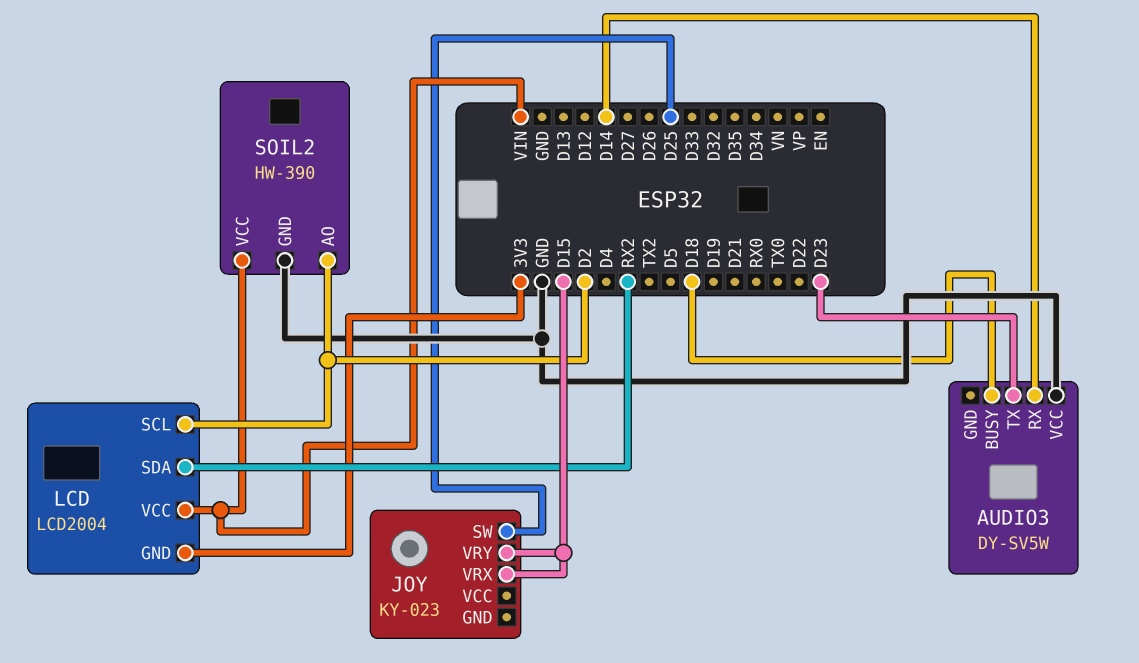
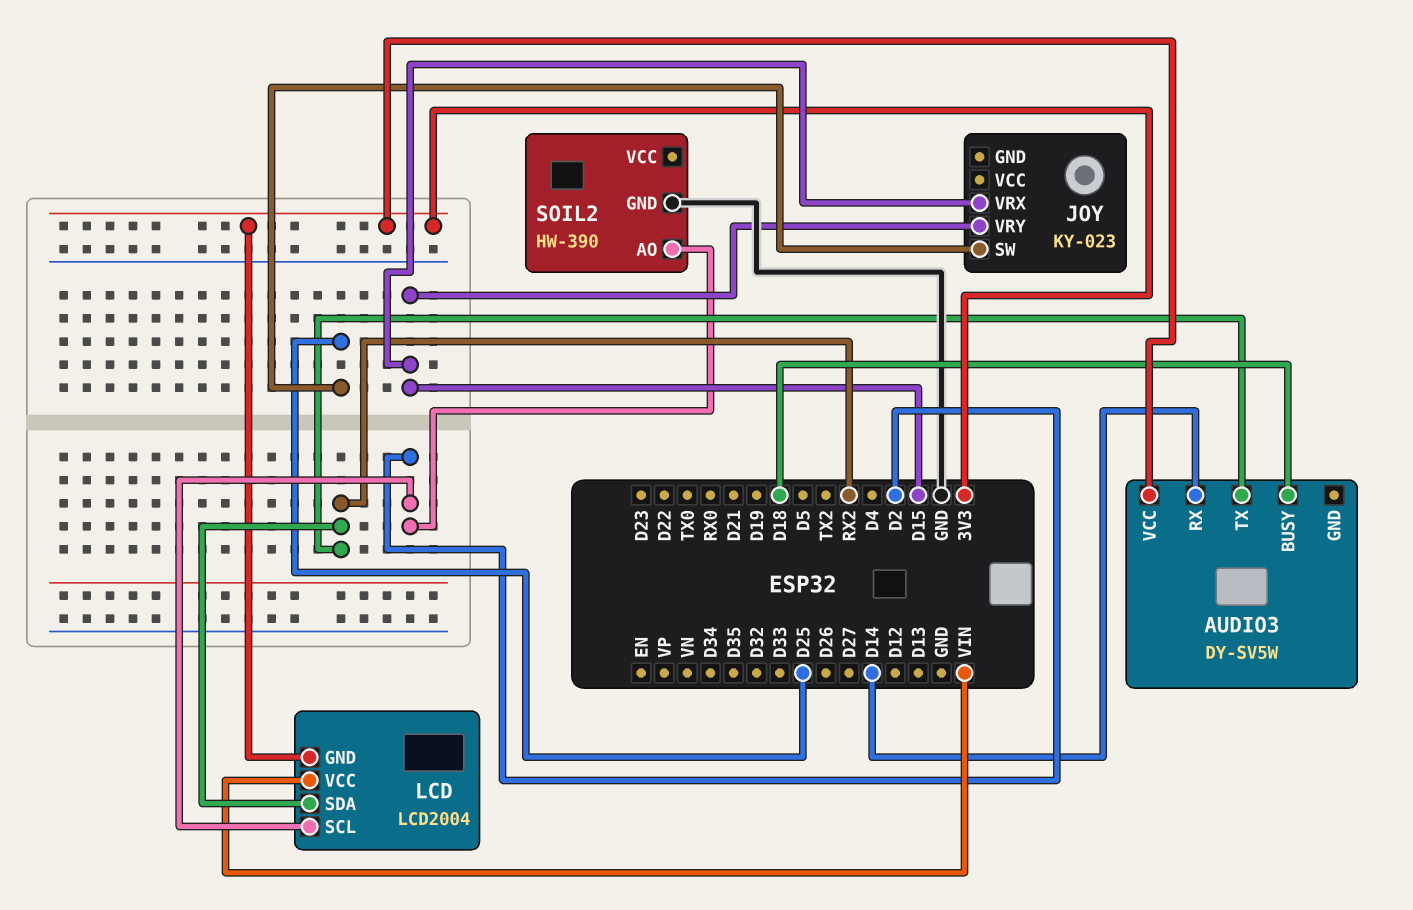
AUDIO3 pin TX: D23 -> RX2
AUDIO3 pin VCC: GND -> 3V3
SOIL2 pin VCC: VIN -> none

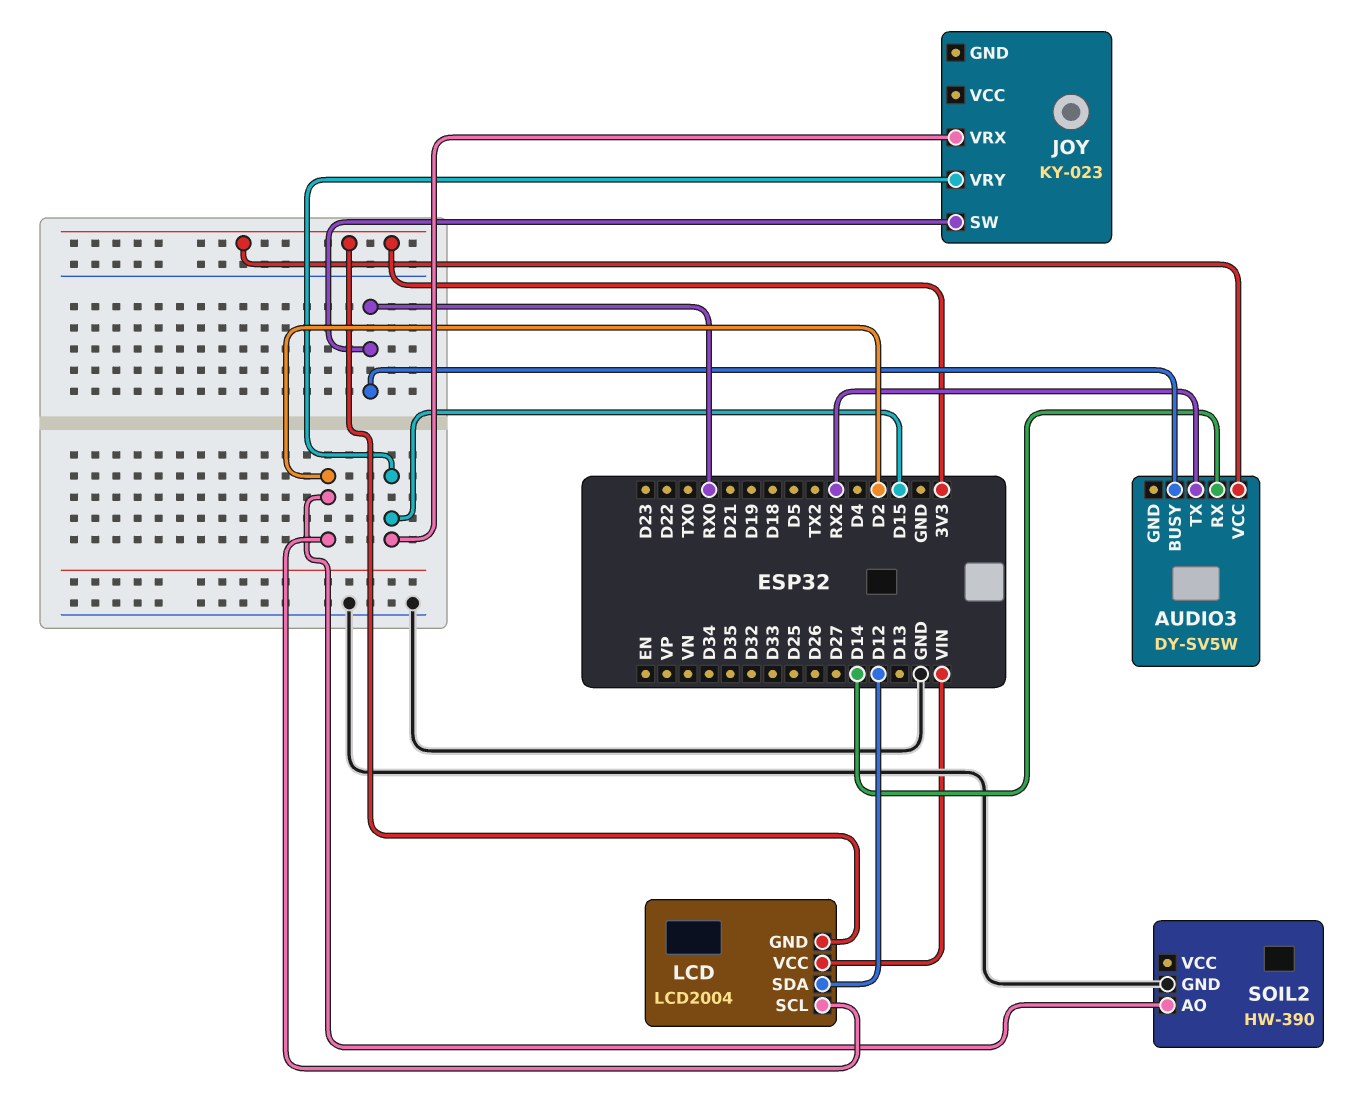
AUDIO3 pin BUSY: D18 -> RX0
JOY pin SW: D25 -> RX0
LCD pin SDA: RX2 -> D12

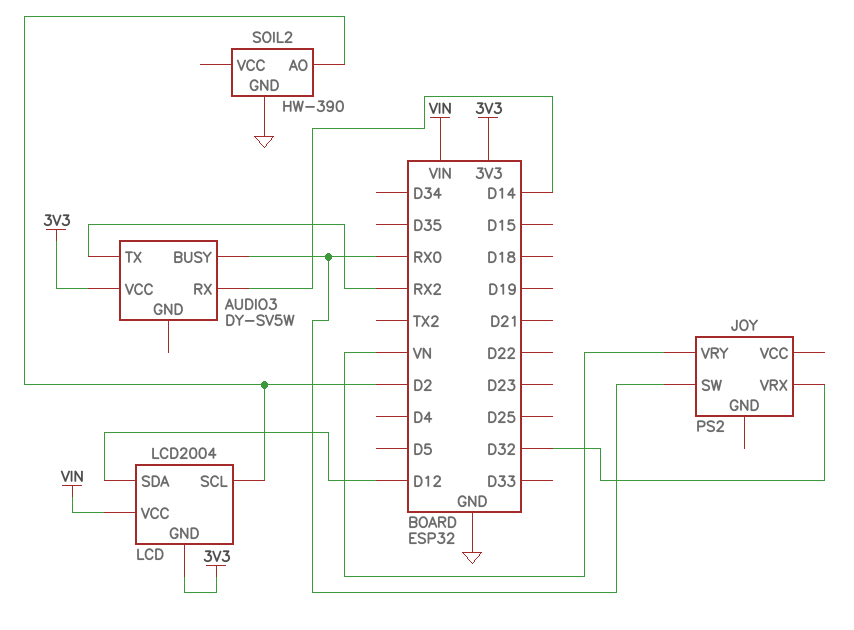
JOY: KY-023 -> PS2
JOY pin VRX: D15 -> D32
JOY pin VRY: D15 -> VN

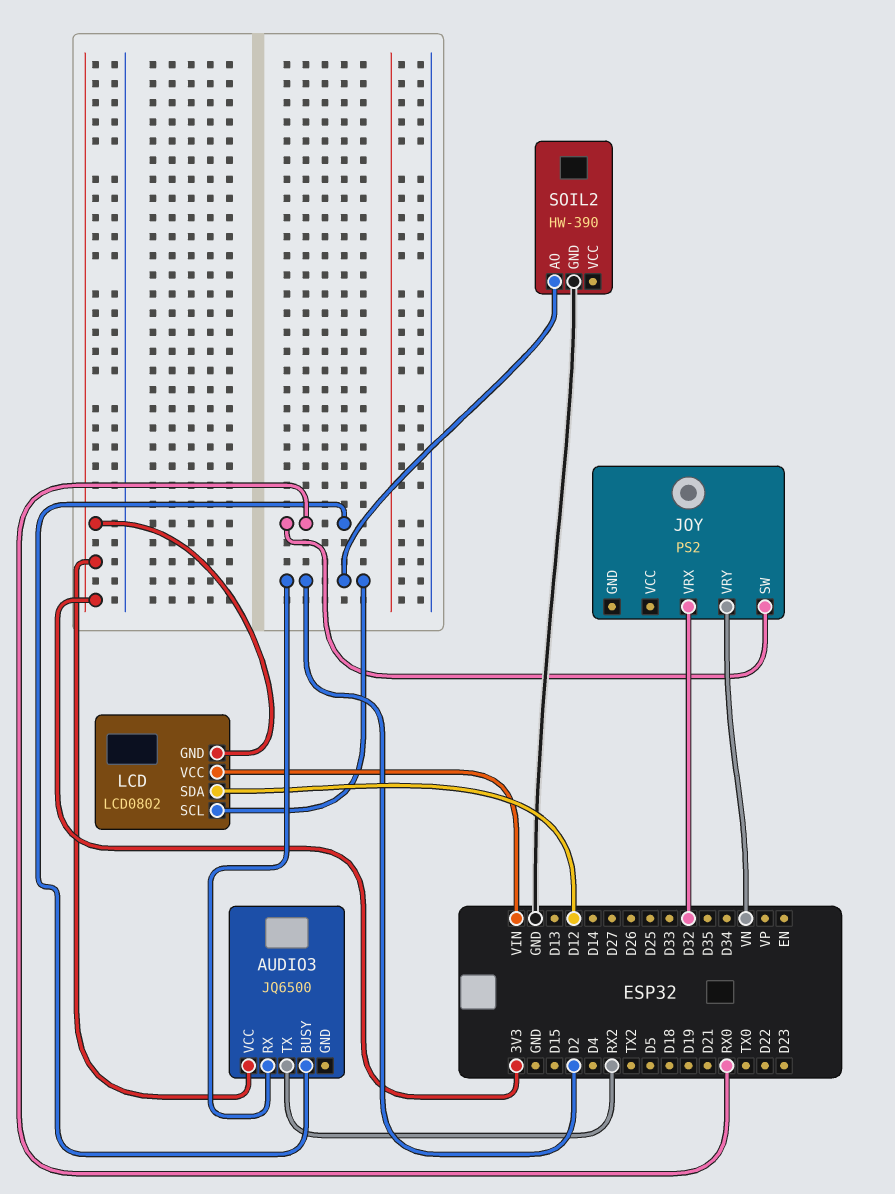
AUDIO3: DY-SV5W -> JQ6500
AUDIO3 pin RX: D14 -> D2
LCD: LCD2004 -> LCD0802

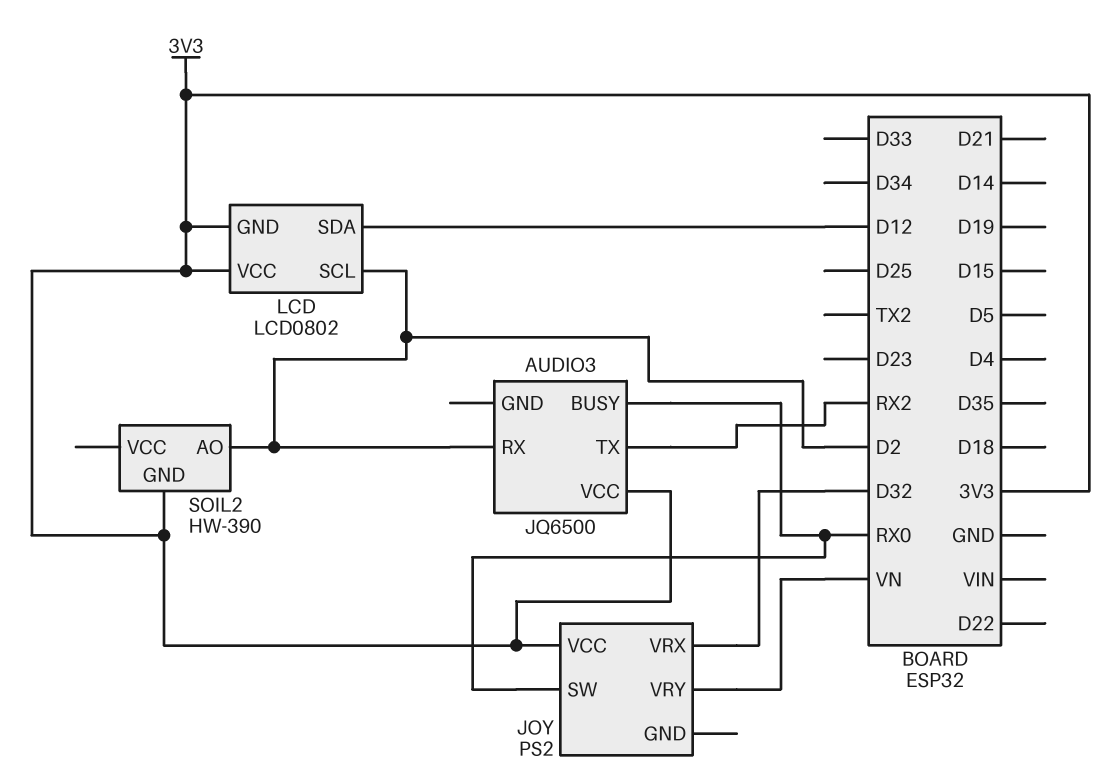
JOY pin VCC: none -> 3V3
LCD pin VCC: VIN -> 3V3
SOIL2 pin GND: GND -> 3V3

